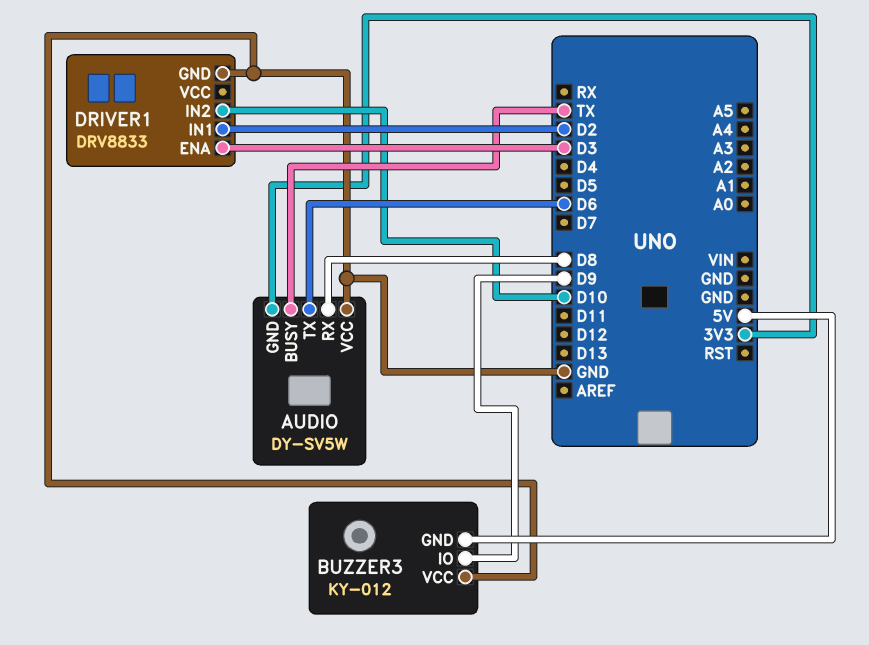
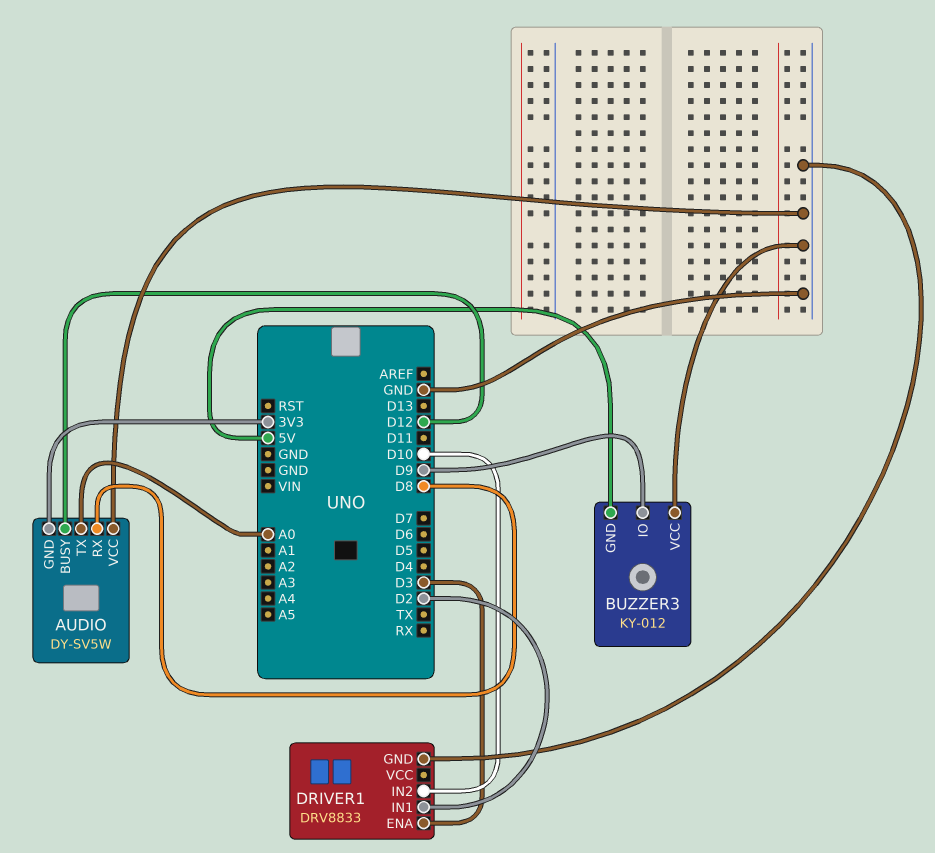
AUDIO pin BUSY: TX -> D12
AUDIO pin TX: D6 -> A0

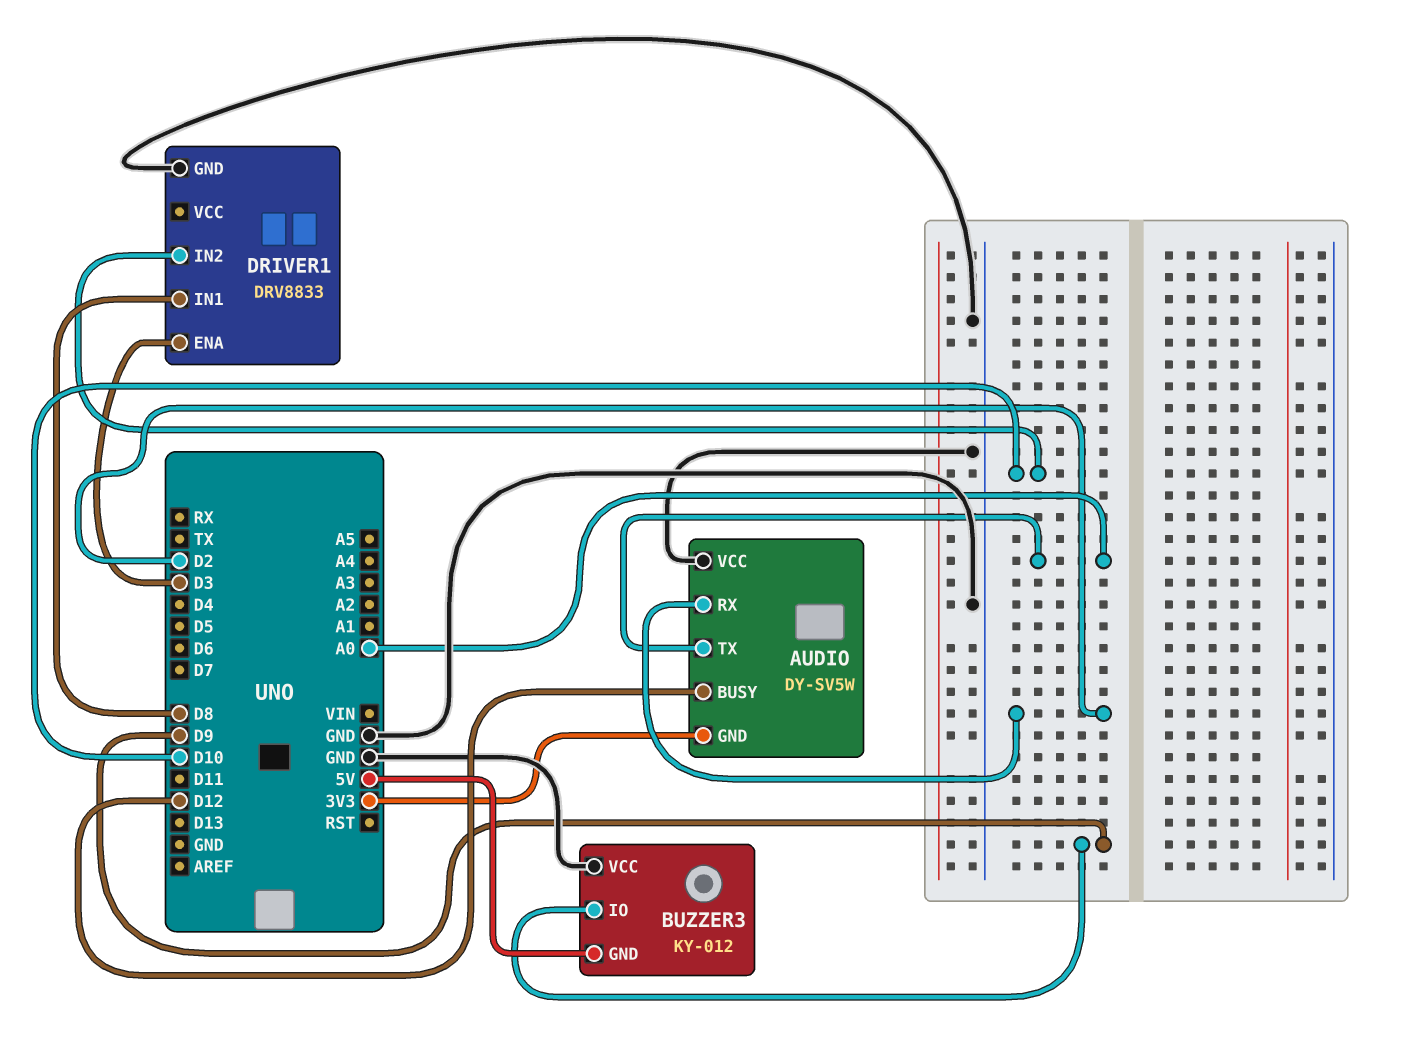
AUDIO pin RX: D8 -> D2
DRIVER1 pin IN1: D2 -> D8

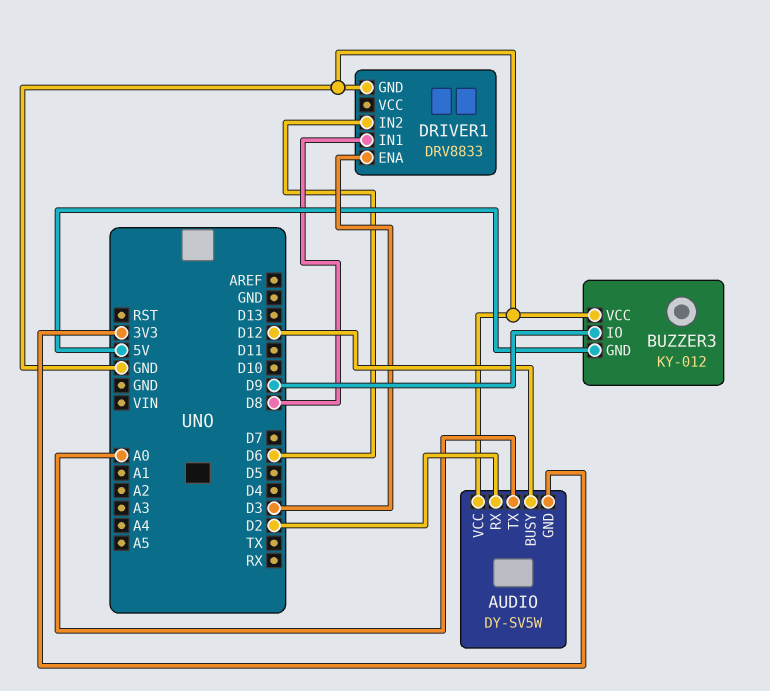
DRIVER1 pin IN2: D10 -> D6

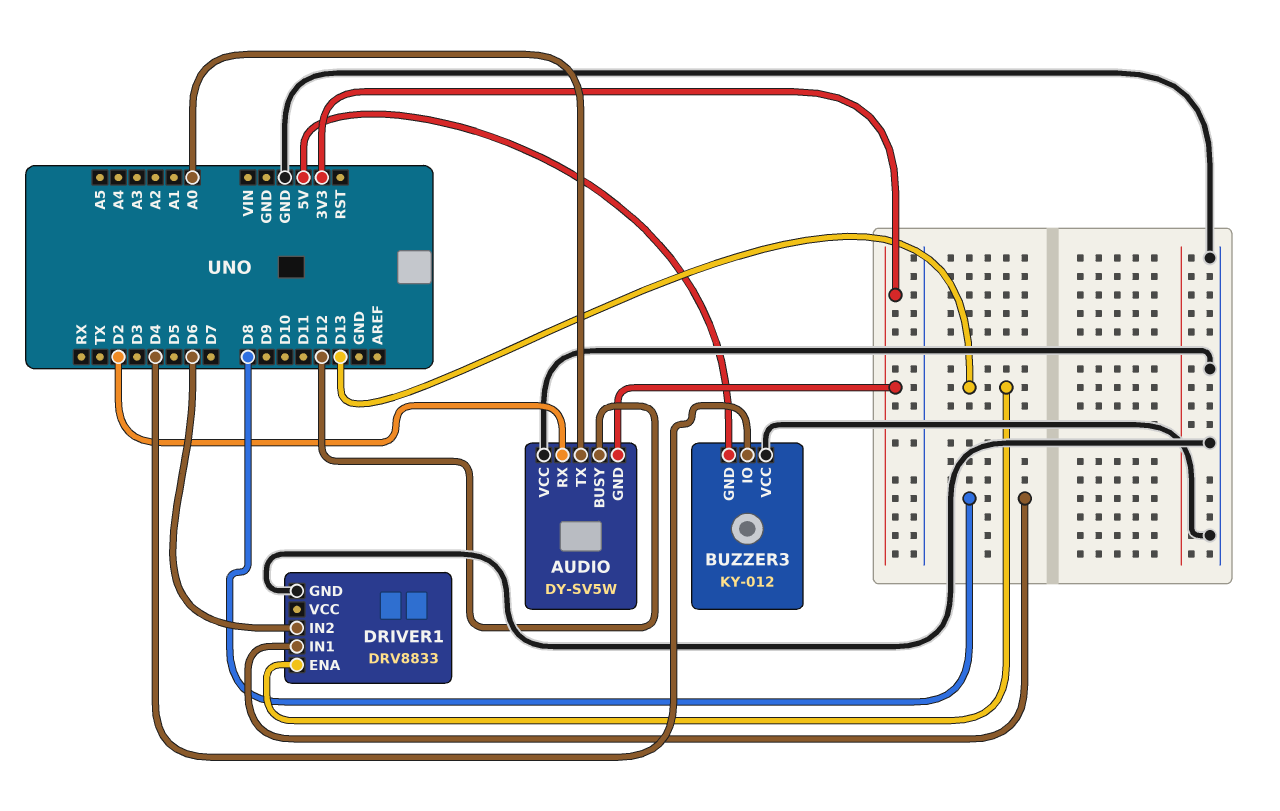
BUZZER3 pin IO: D9 -> D4
DRIVER1 pin ENA: D3 -> D13

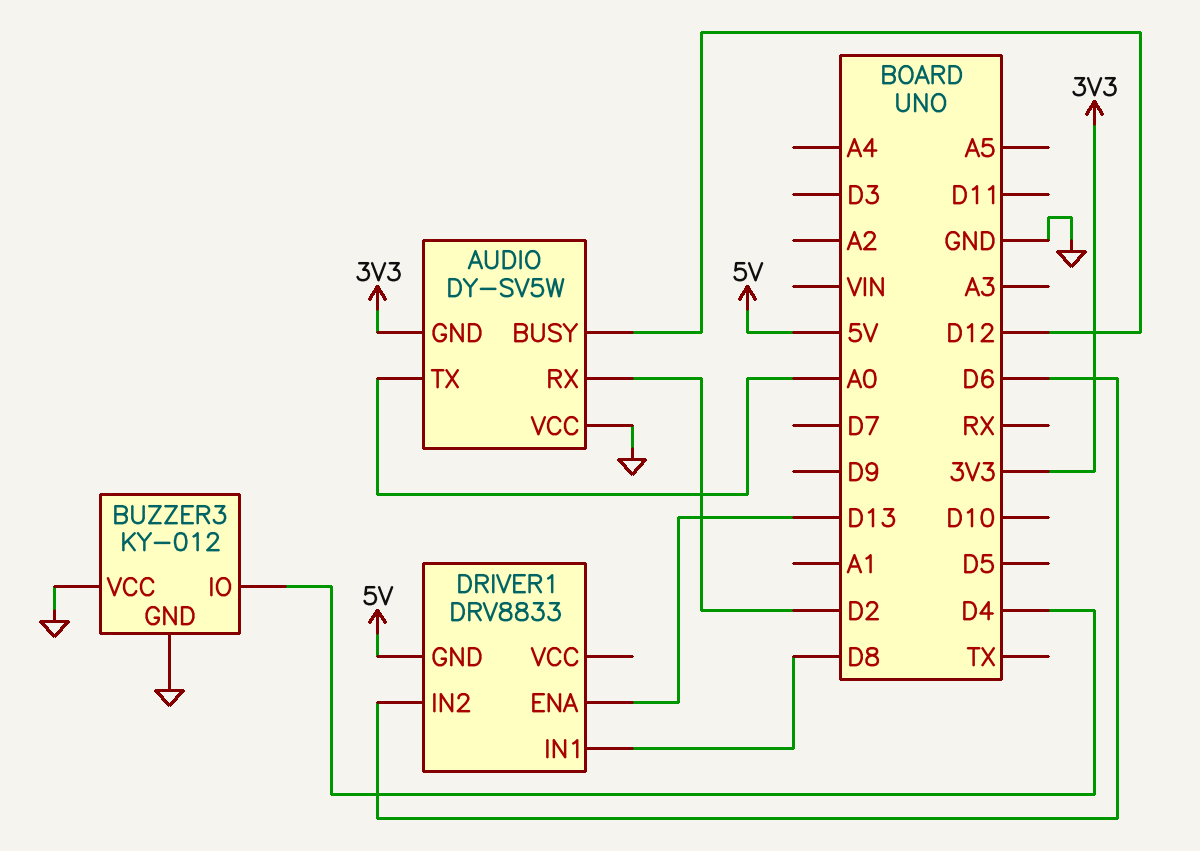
BUZZER3 pin GND: 5V -> GND
DRIVER1 pin GND: GND -> 5V

